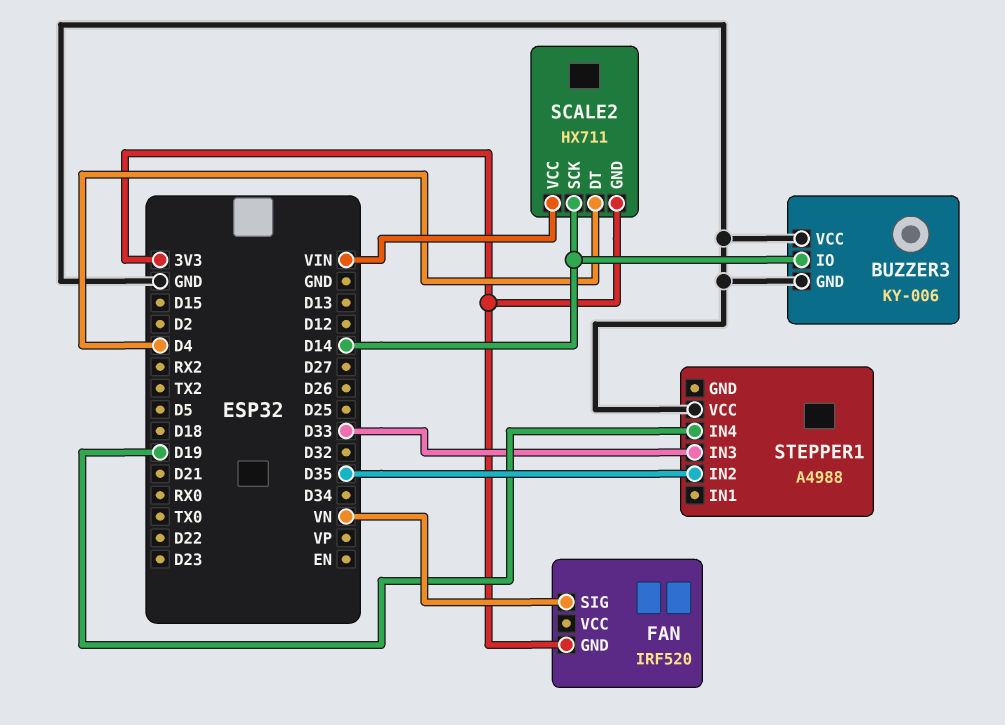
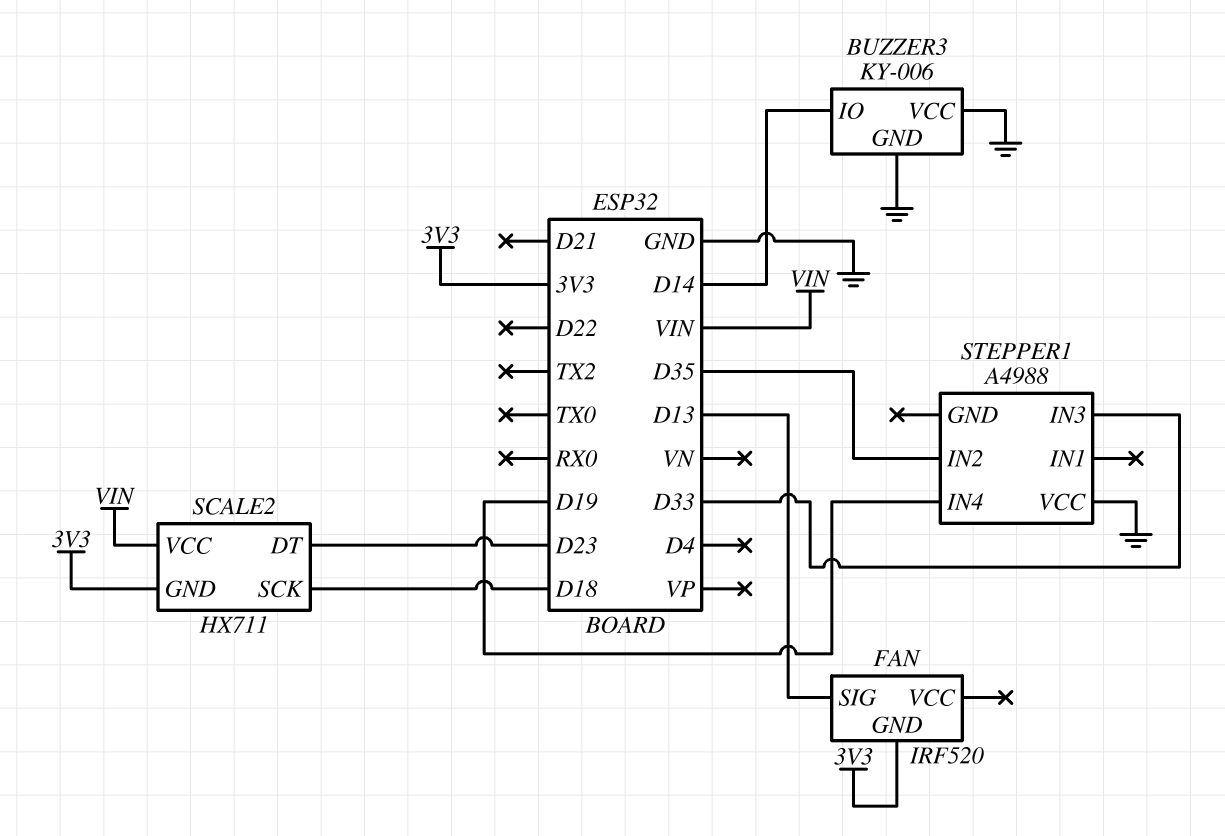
FAN pin SIG: VN -> D13
SCALE2 pin DT: D4 -> D23
SCALE2 pin SCK: D14 -> D18

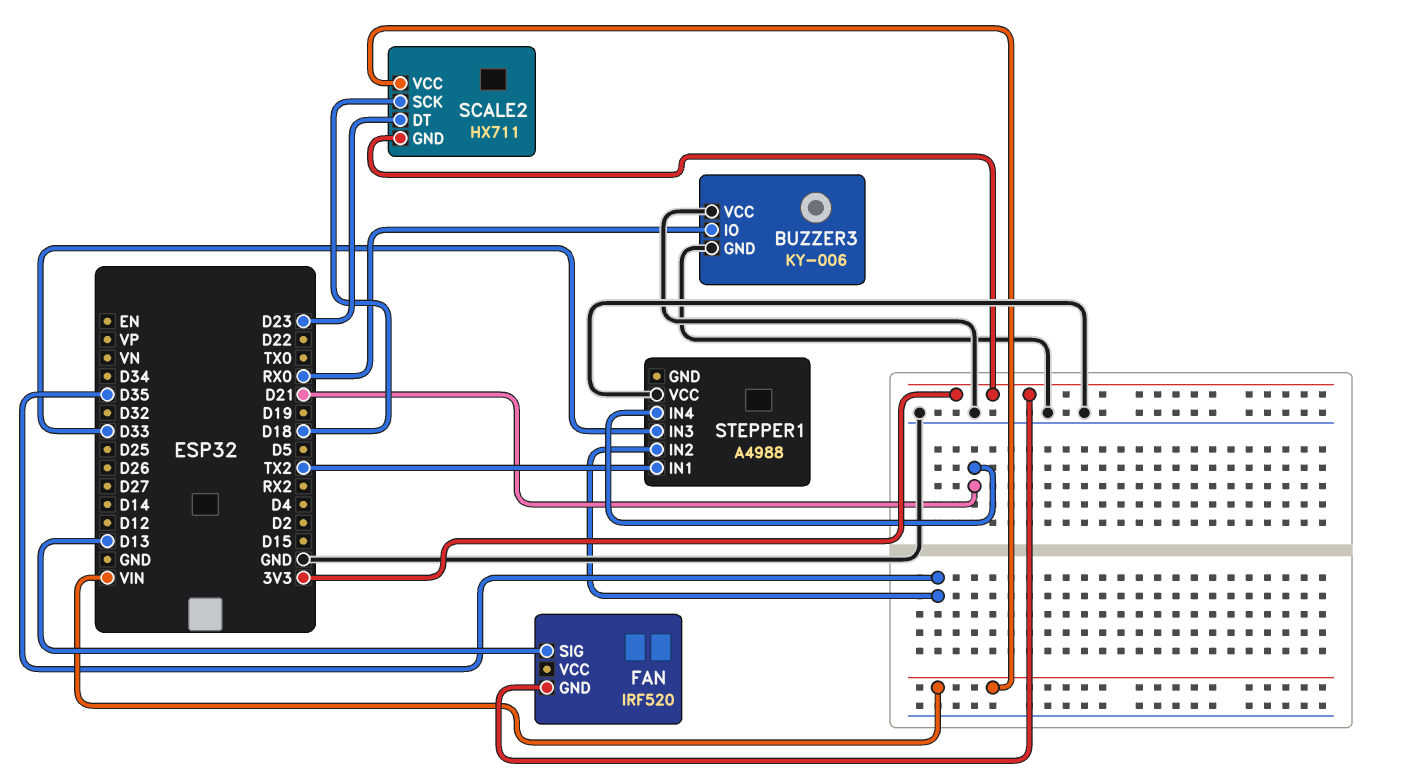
BUZZER3 pin IO: D14 -> RX0
STEPPER1 pin IN1: none -> TX2
STEPPER1 pin IN4: D19 -> D21

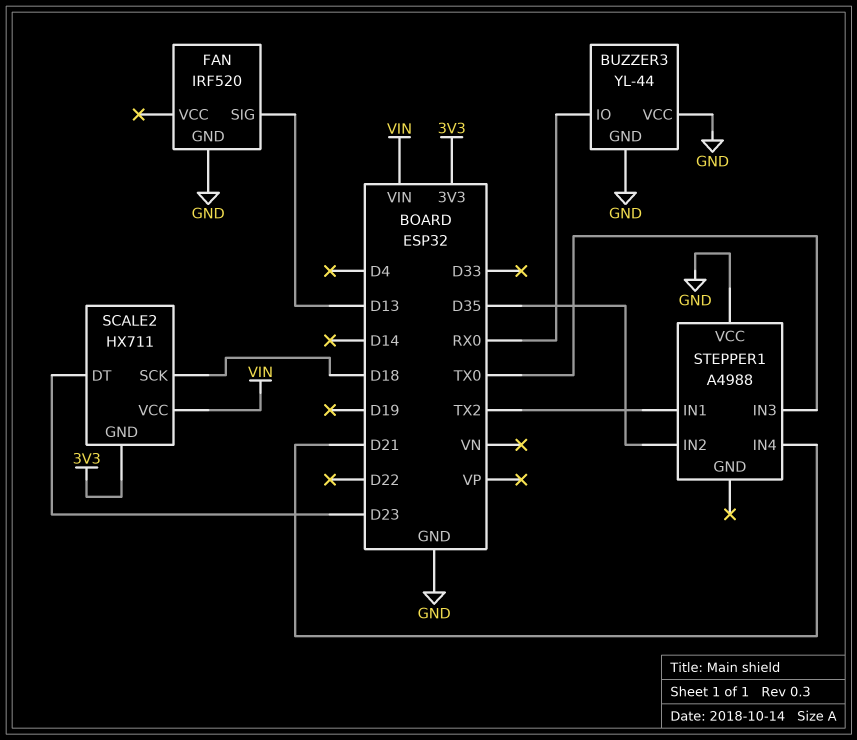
BUZZER3: KY-006 -> YL-44
FAN pin GND: 3V3 -> GND
STEPPER1 pin IN3: D33 -> TX0

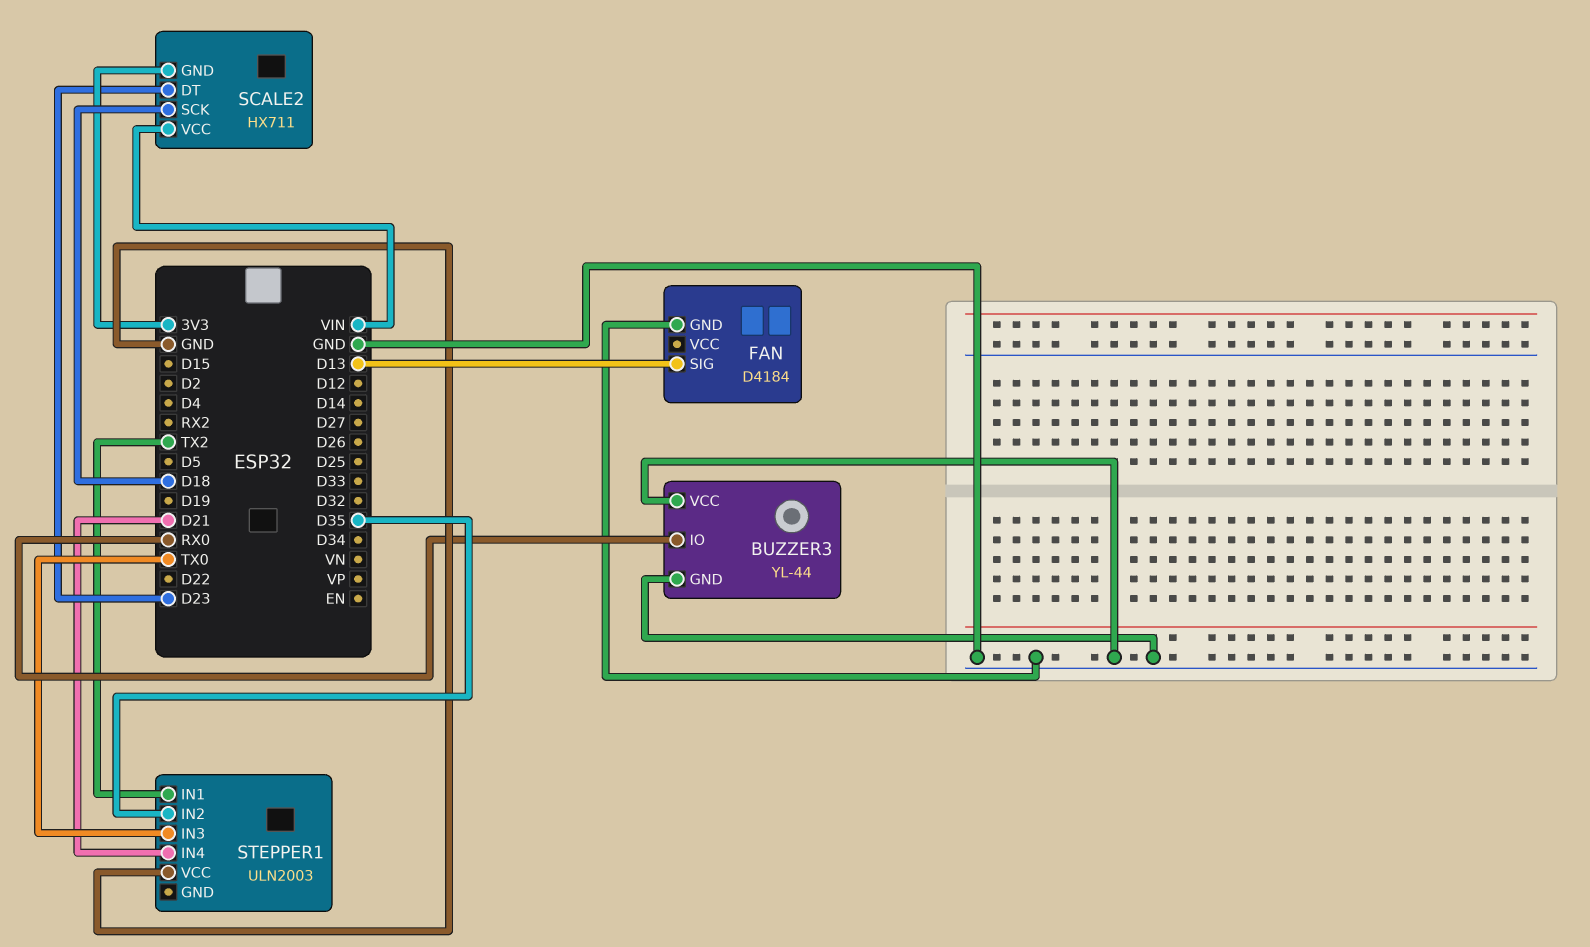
FAN: IRF520 -> D4184
STEPPER1: A4988 -> ULN2003

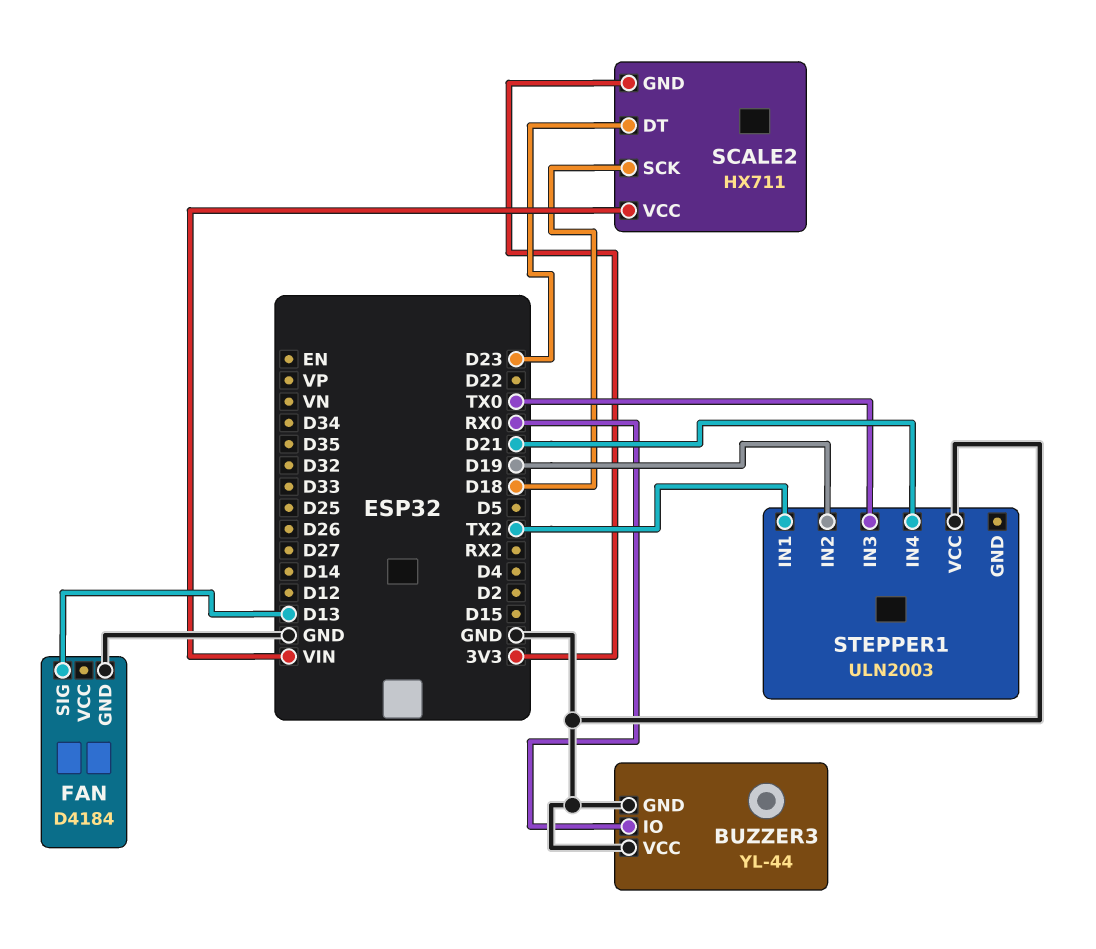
STEPPER1 pin IN2: D35 -> D19

